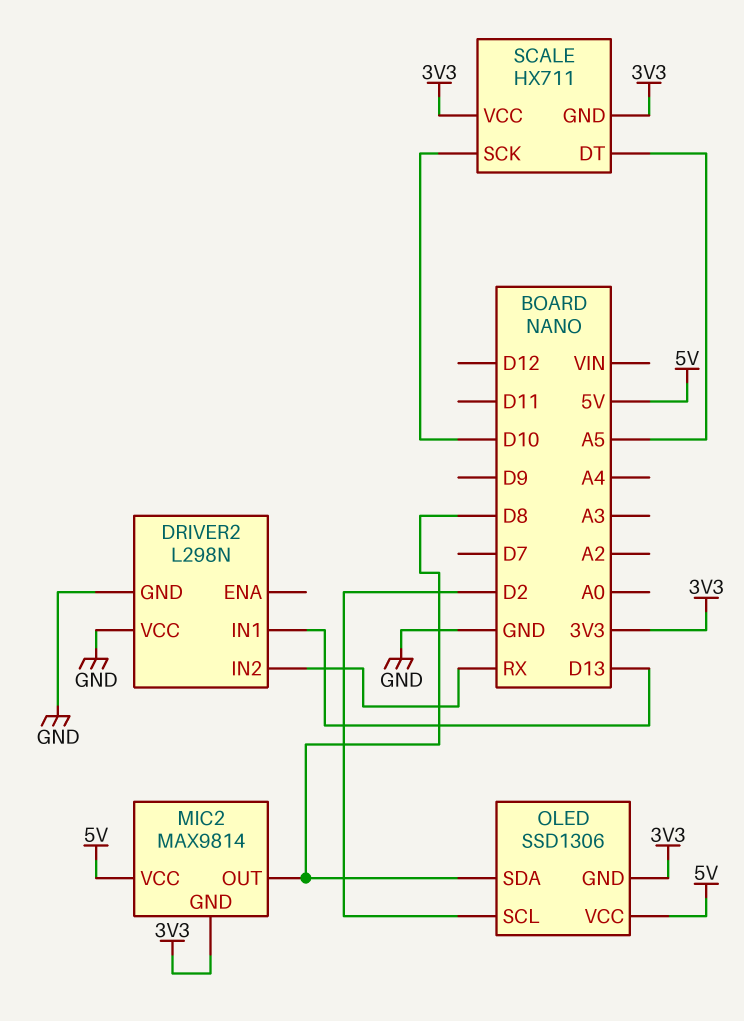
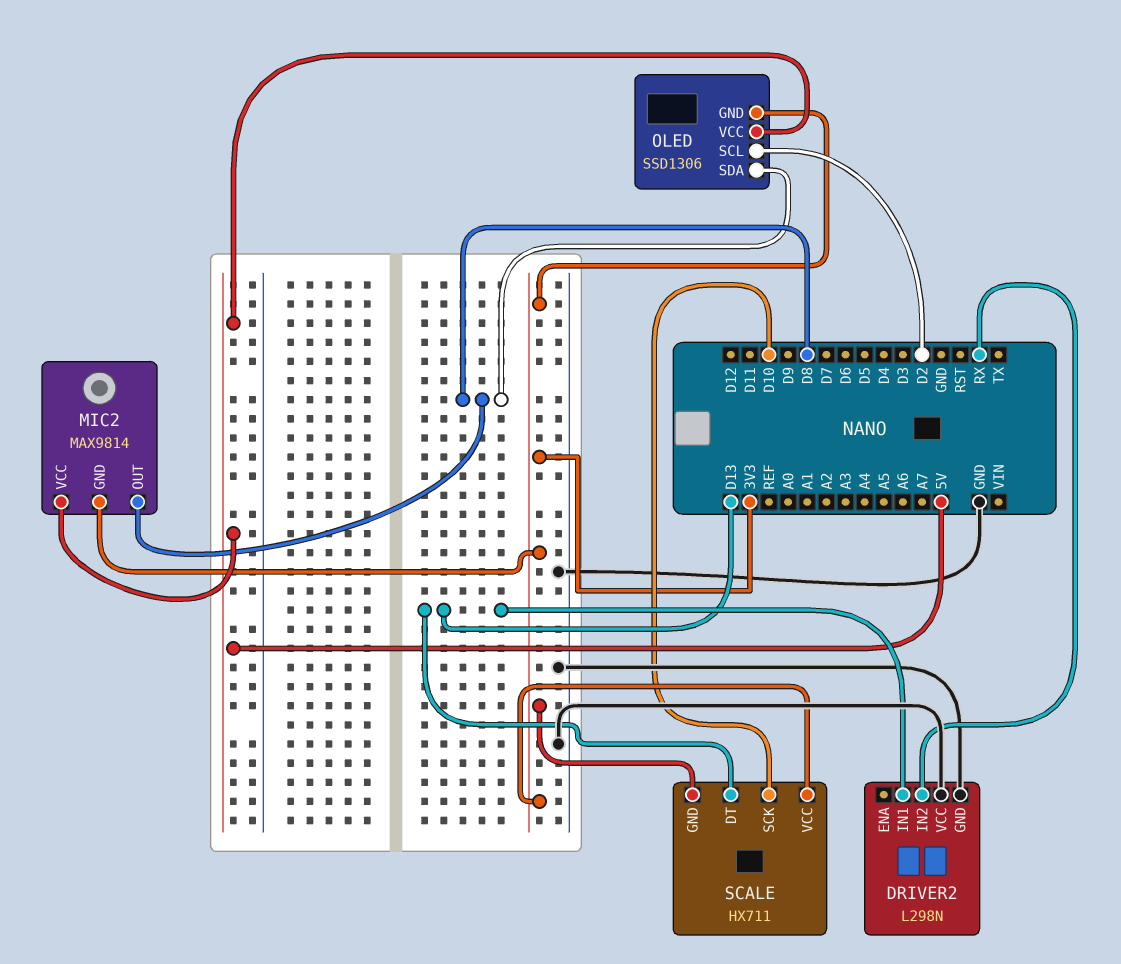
SCALE pin DT: A5 -> D13

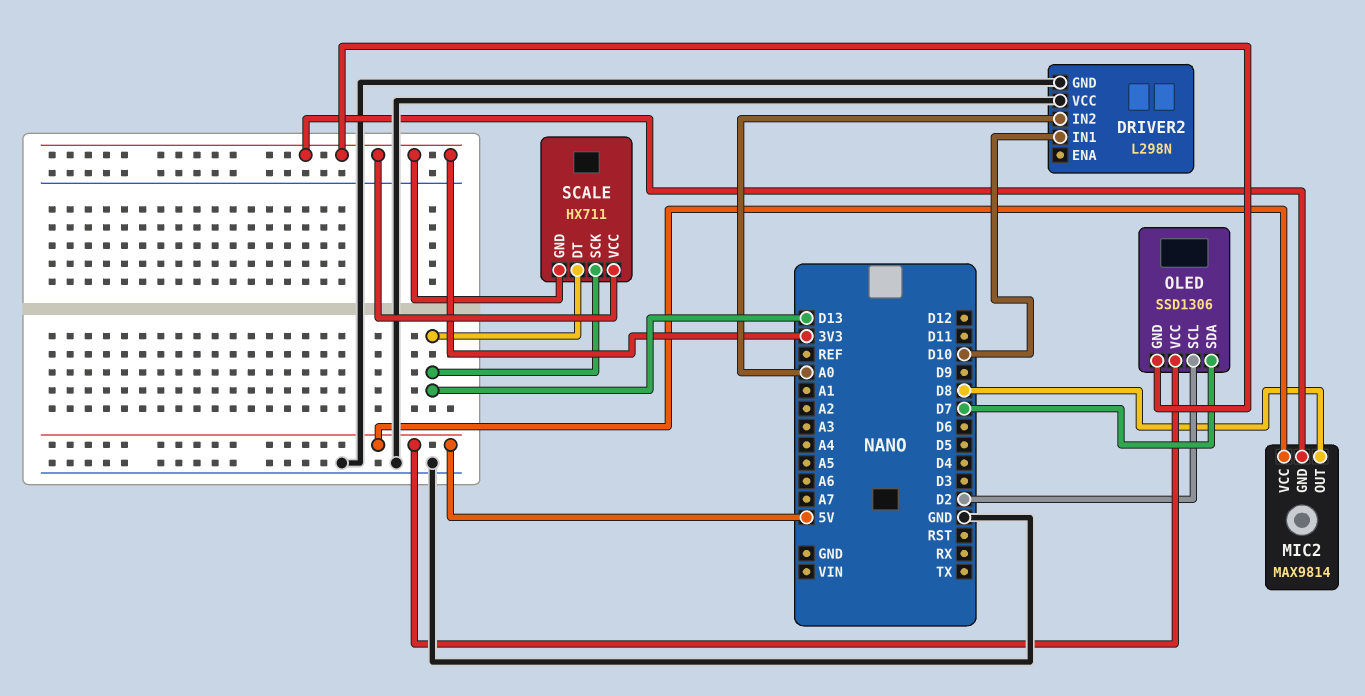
DRIVER2 pin IN1: D13 -> D10
DRIVER2 pin IN2: RX -> A0
OLED pin SDA: D8 -> D7
SCALE pin SCK: D10 -> D13

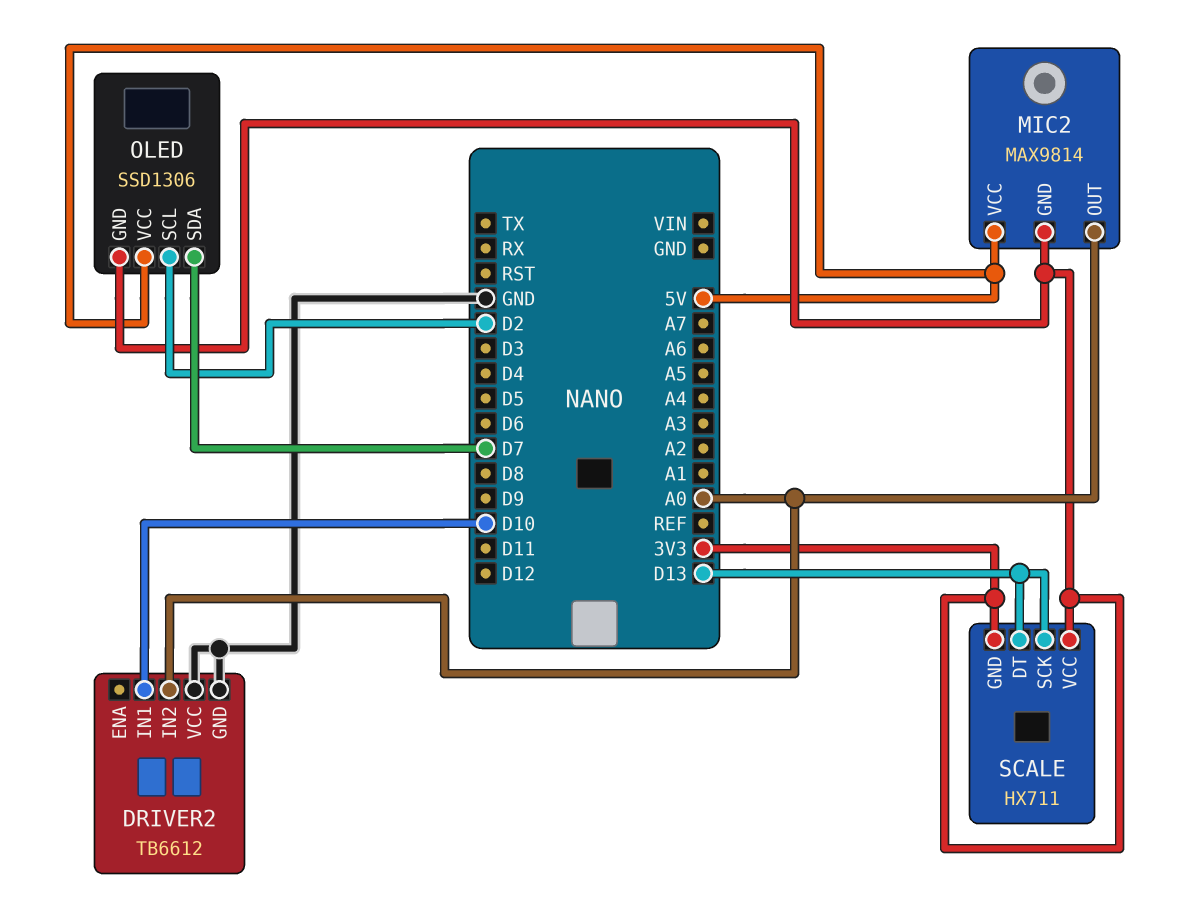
DRIVER2: L298N -> TB6612
MIC2 pin OUT: D8 -> A0

